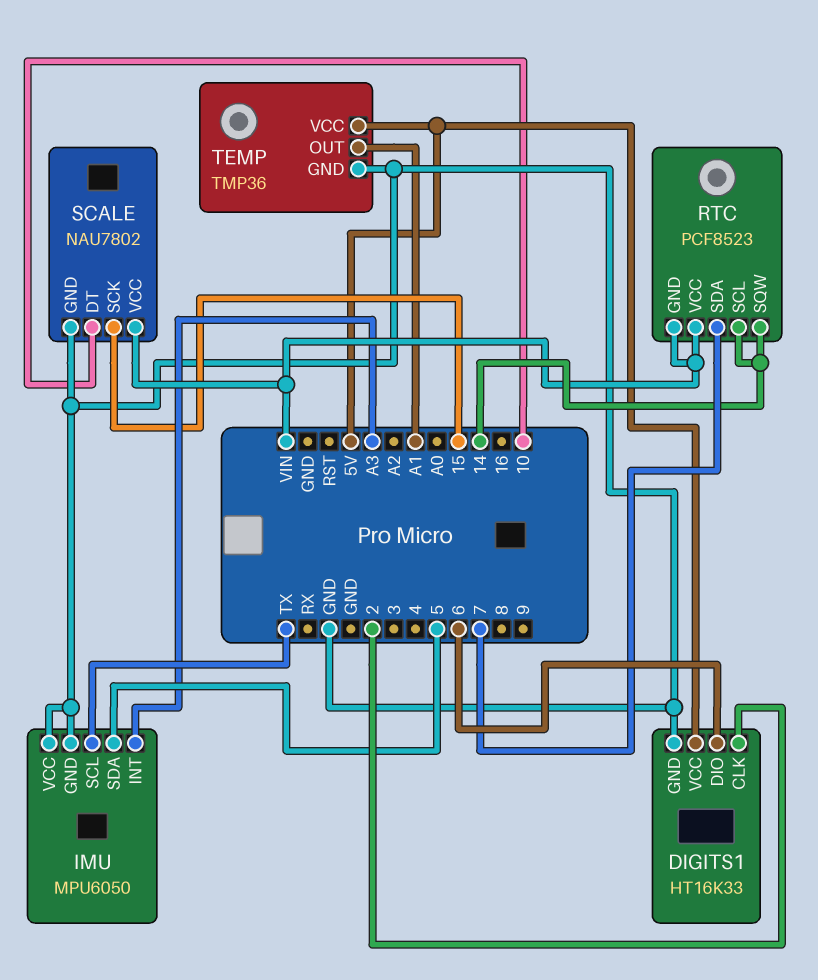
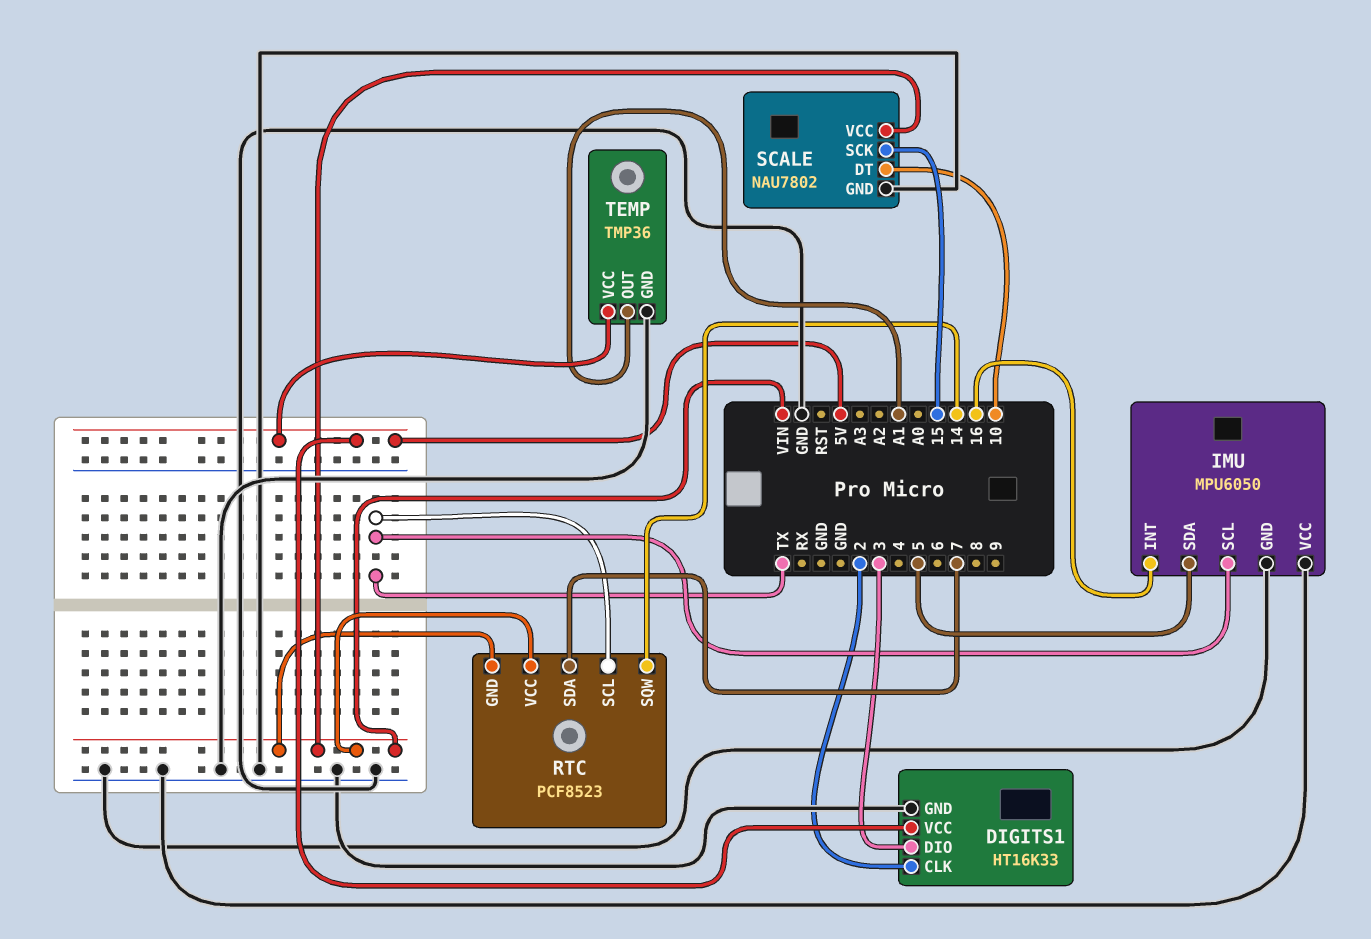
DIGITS1 pin DIO: 6 -> 3
IMU pin INT: A3 -> 16
RTC pin SCL: 14 -> TX

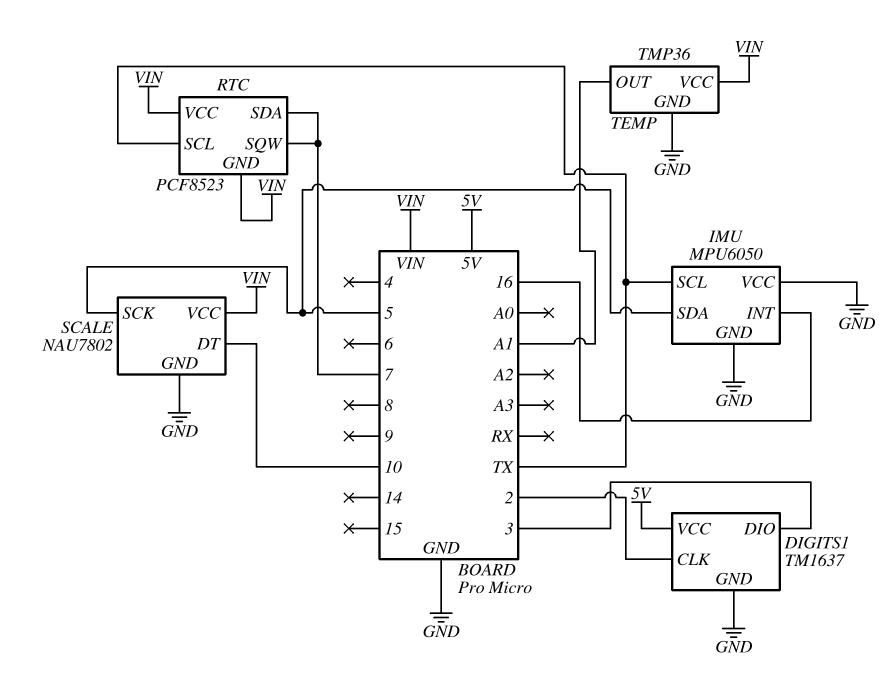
DIGITS1: HT16K33 -> TM1637
RTC pin SQW: 14 -> 7
SCALE pin SCK: 15 -> 5
TEMP pin VCC: 5V -> VIN

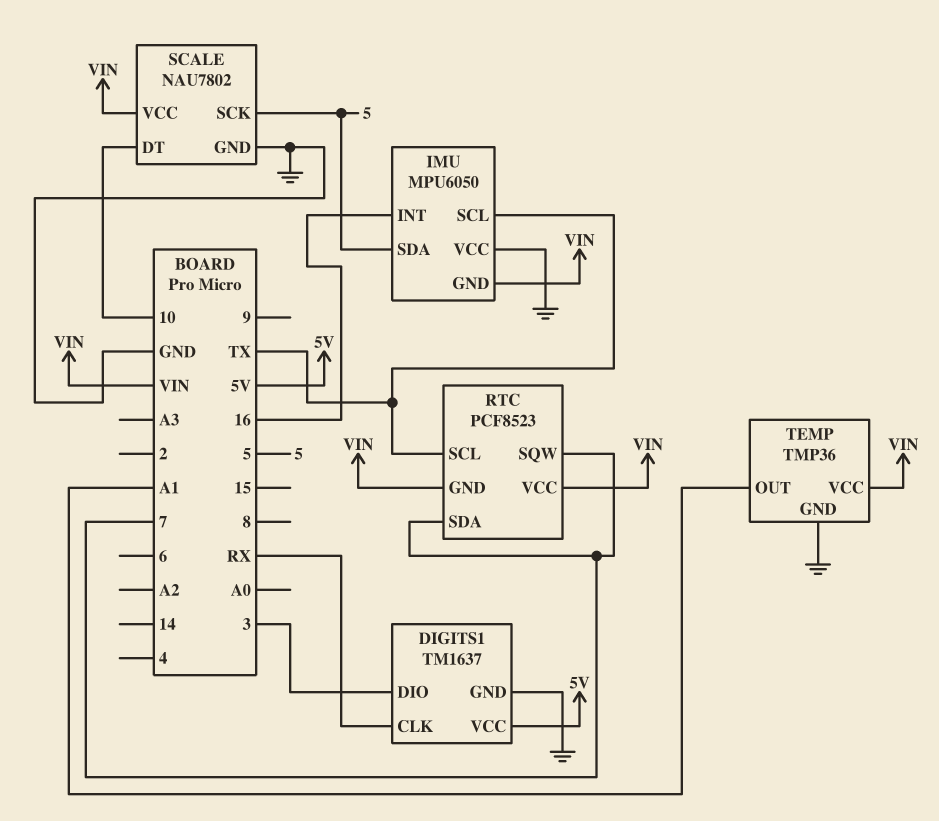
DIGITS1 pin CLK: 2 -> RX
IMU pin GND: GND -> VIN

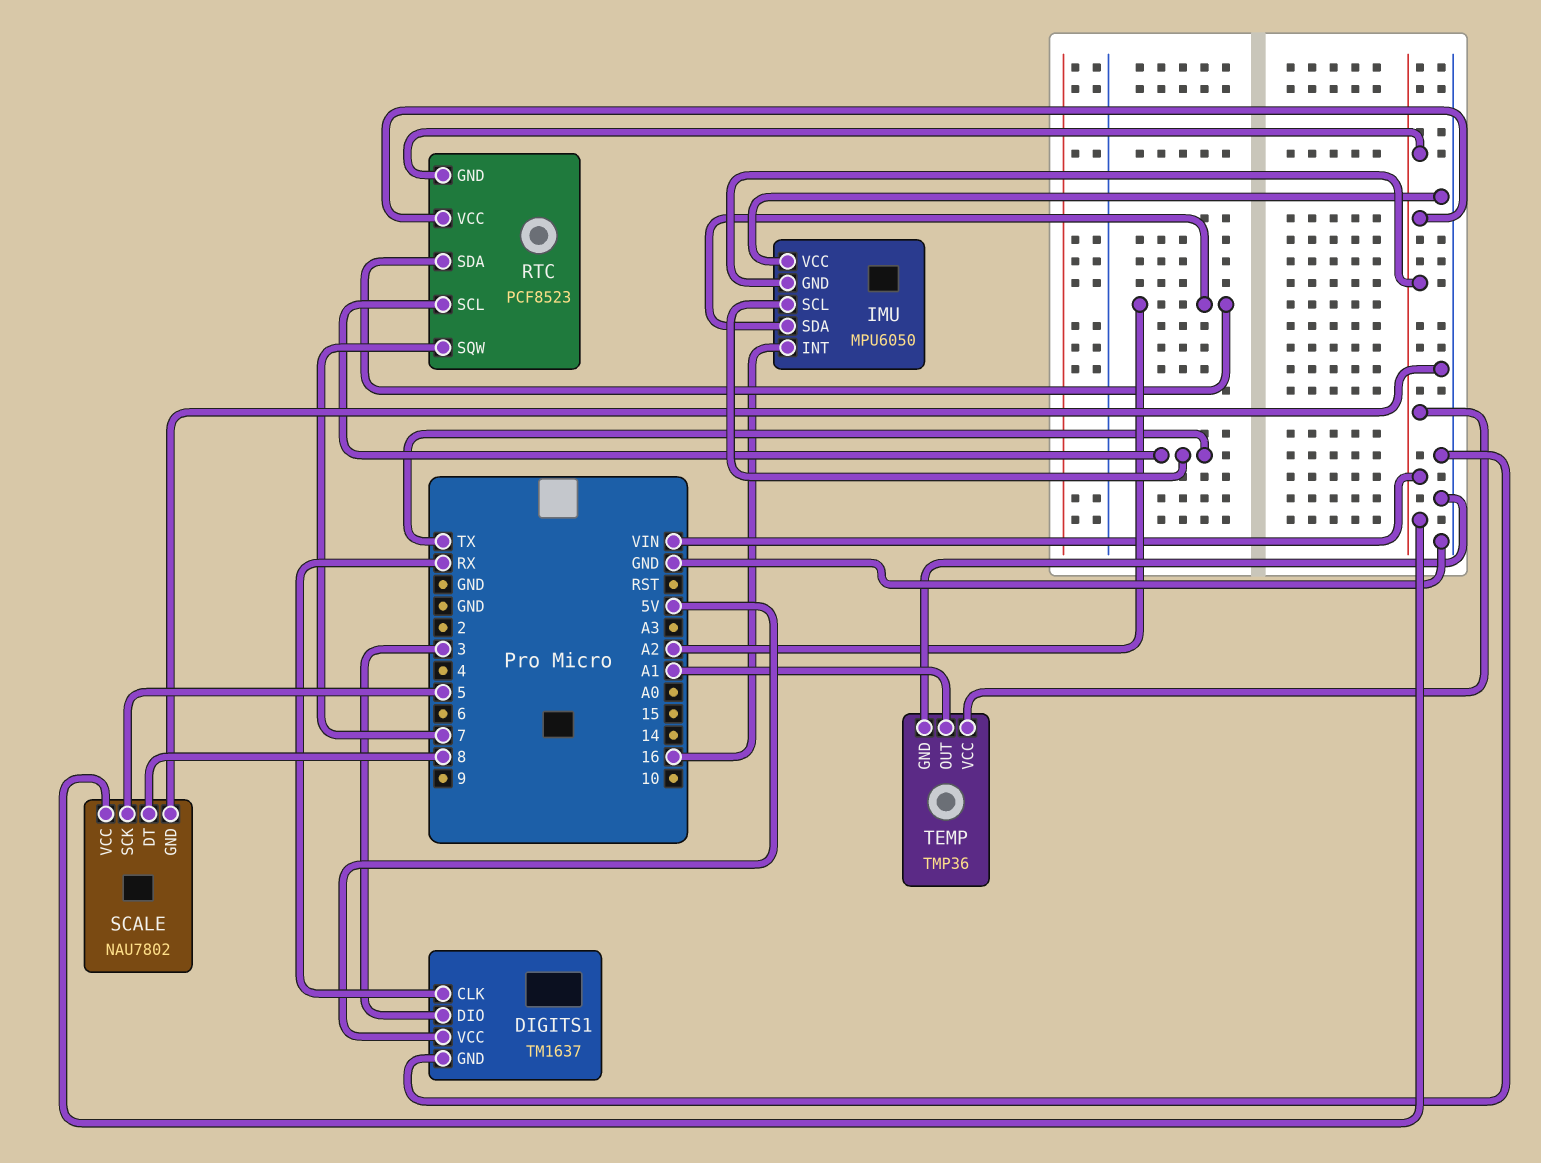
IMU pin SDA: 5 -> A2
RTC pin SDA: 7 -> A2
SCALE pin DT: 10 -> 8

